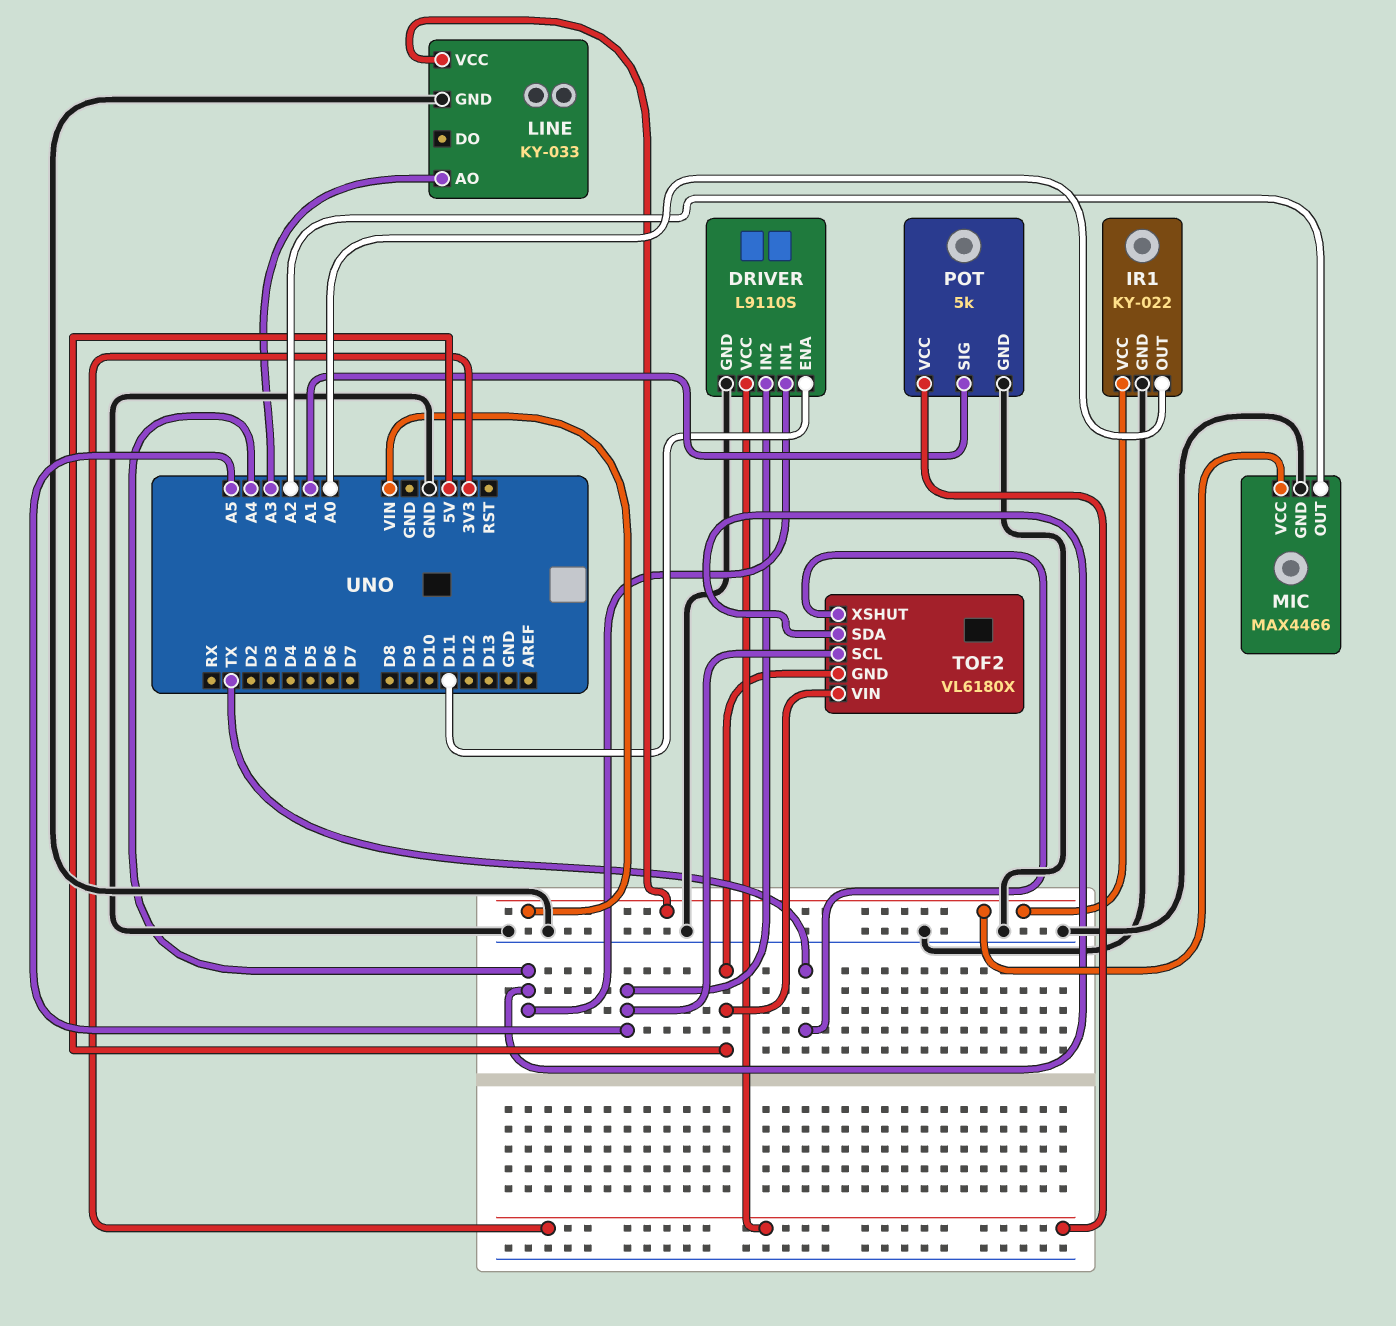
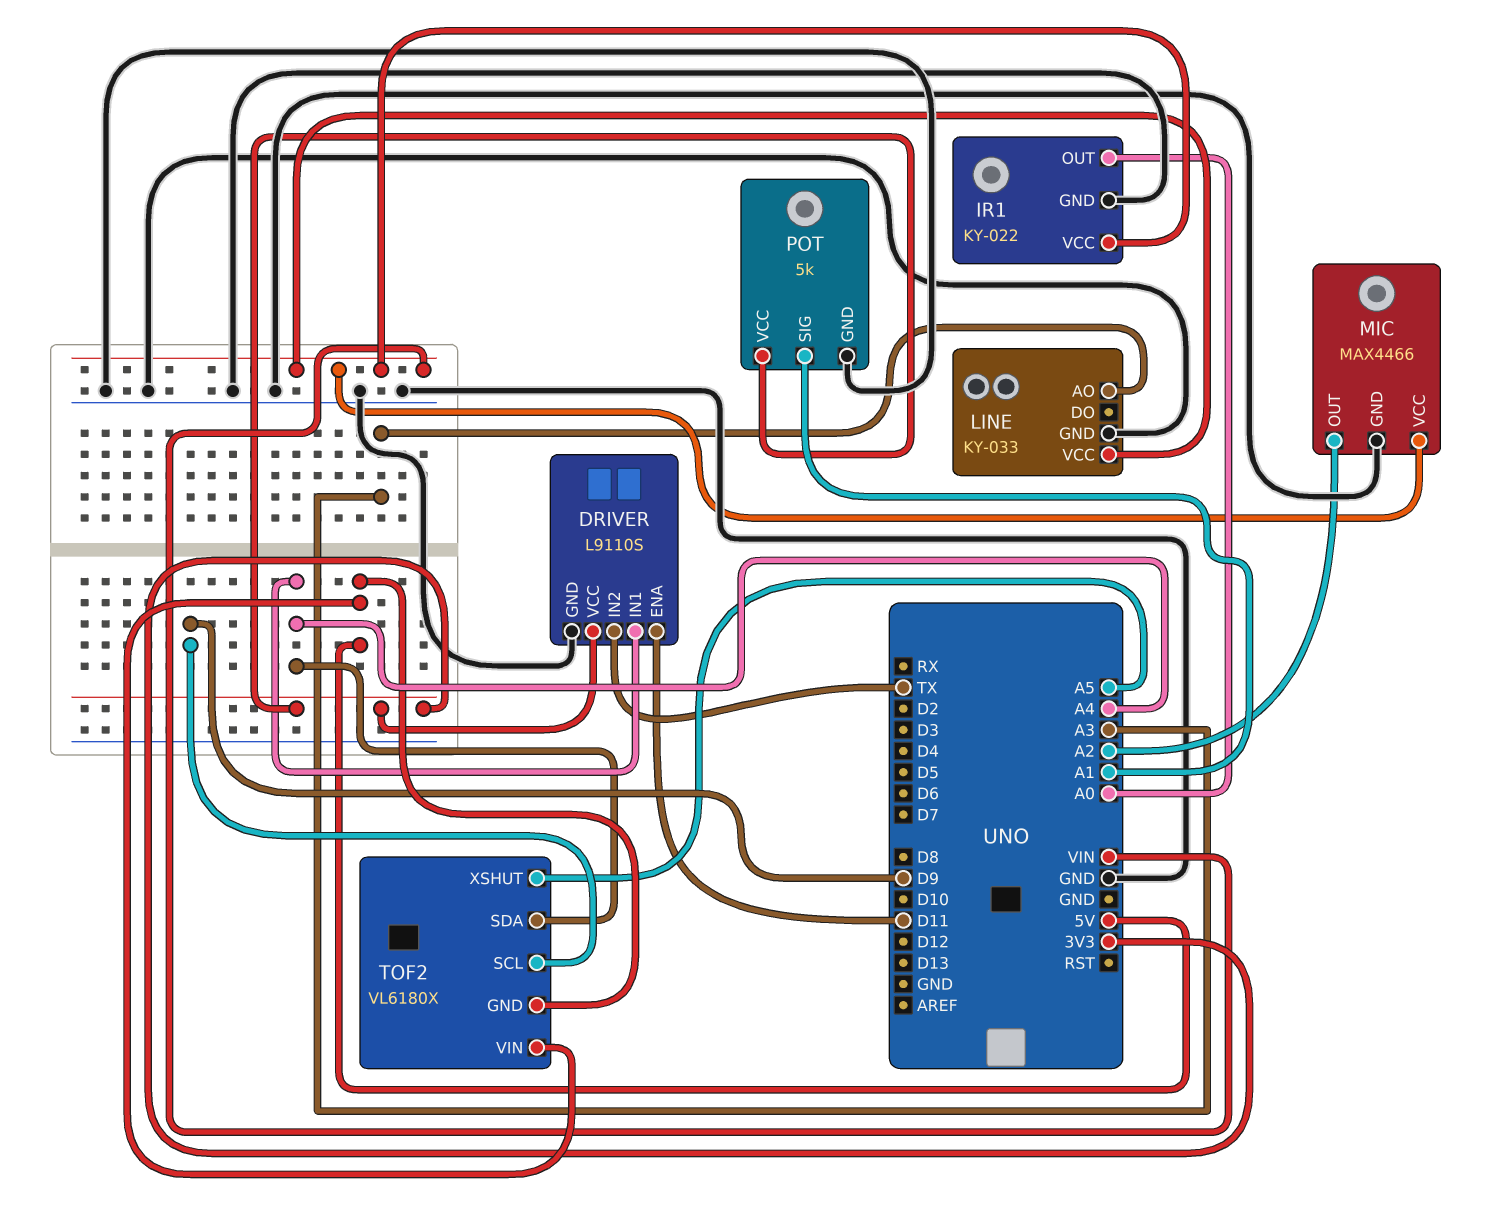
DRIVER pin IN2: A5 -> TX
TOF2 pin SCL: A5 -> D9
TOF2 pin XSHUT: TX -> A5

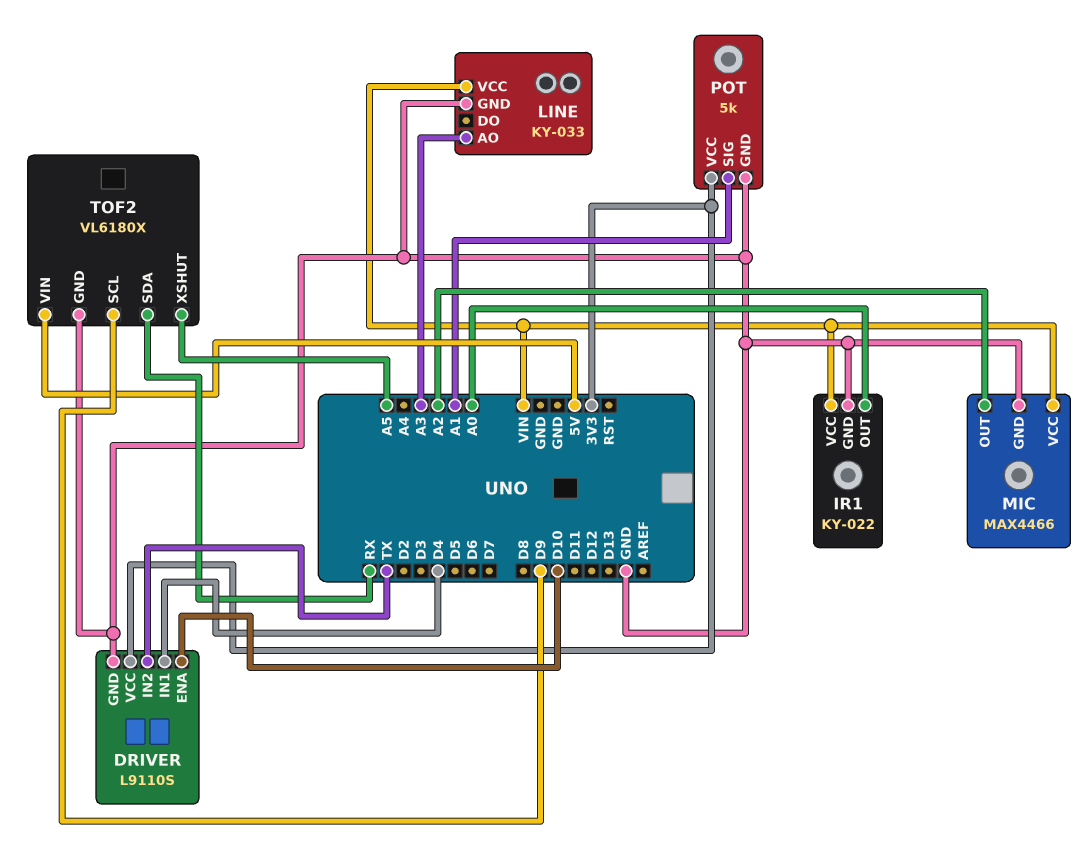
DRIVER pin ENA: D11 -> D10
DRIVER pin IN1: A4 -> D4
TOF2 pin GND: 5V -> GND
TOF2 pin SDA: A4 -> RX

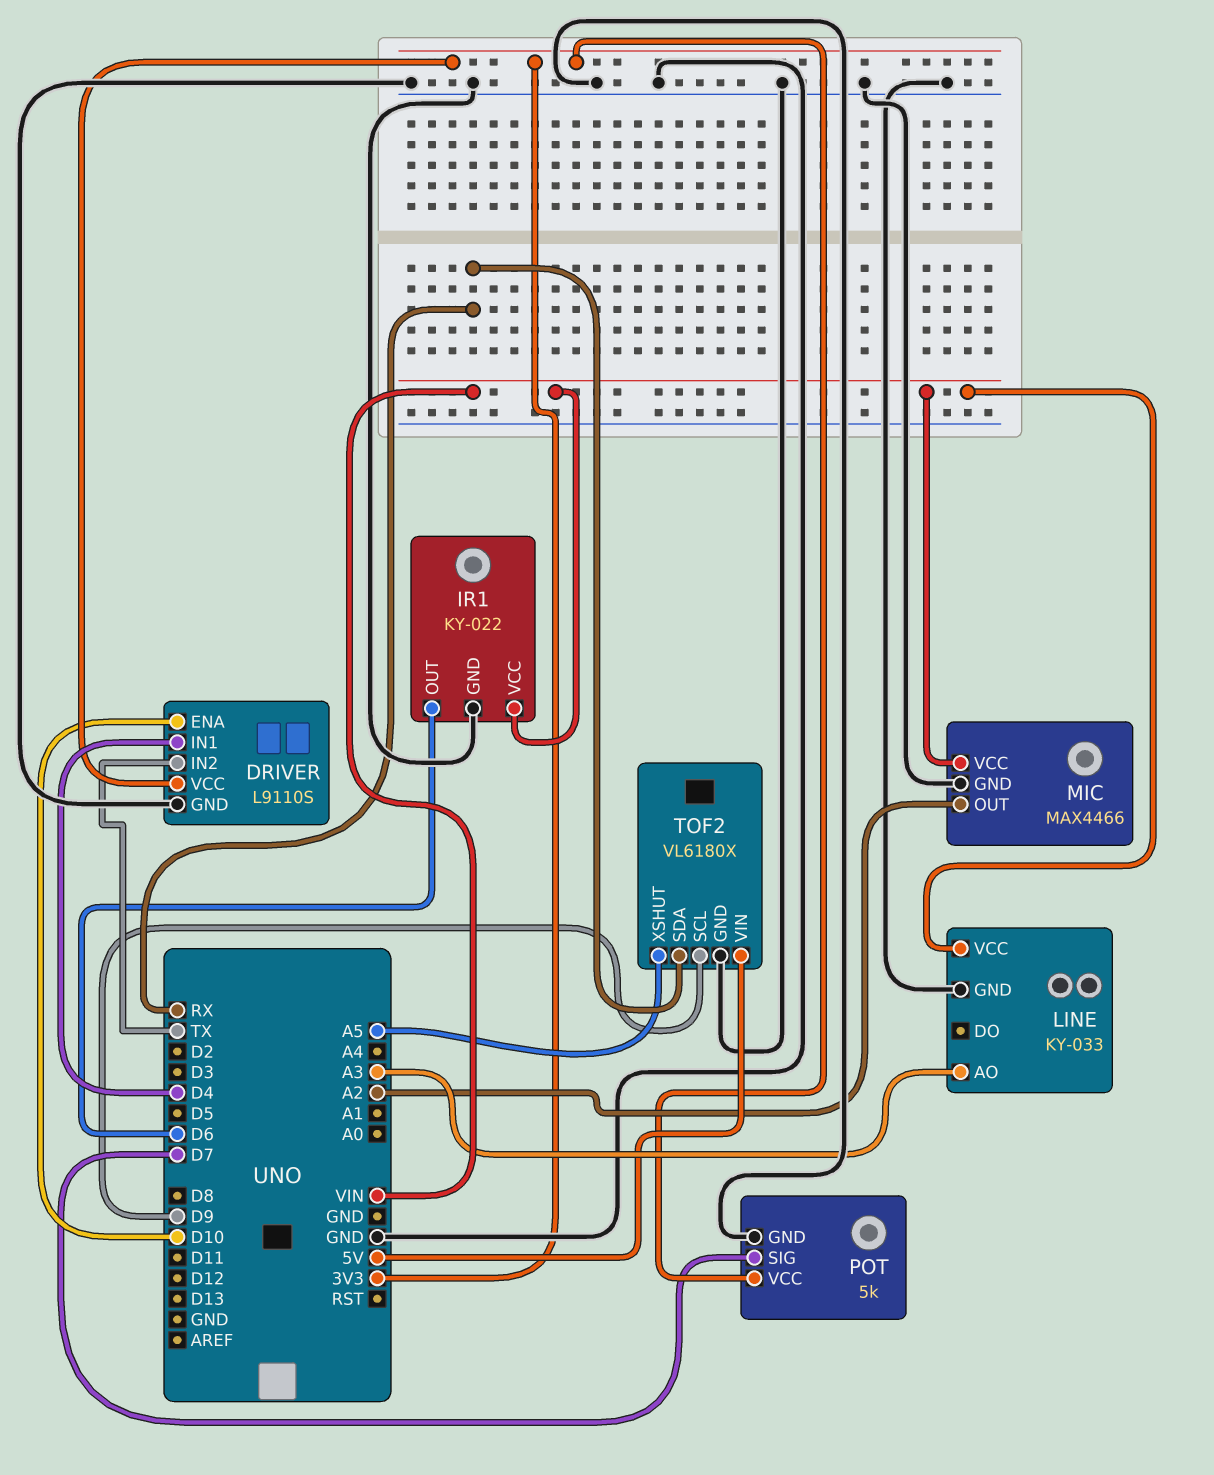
IR1 pin OUT: A0 -> D6
POT pin SIG: A1 -> D7

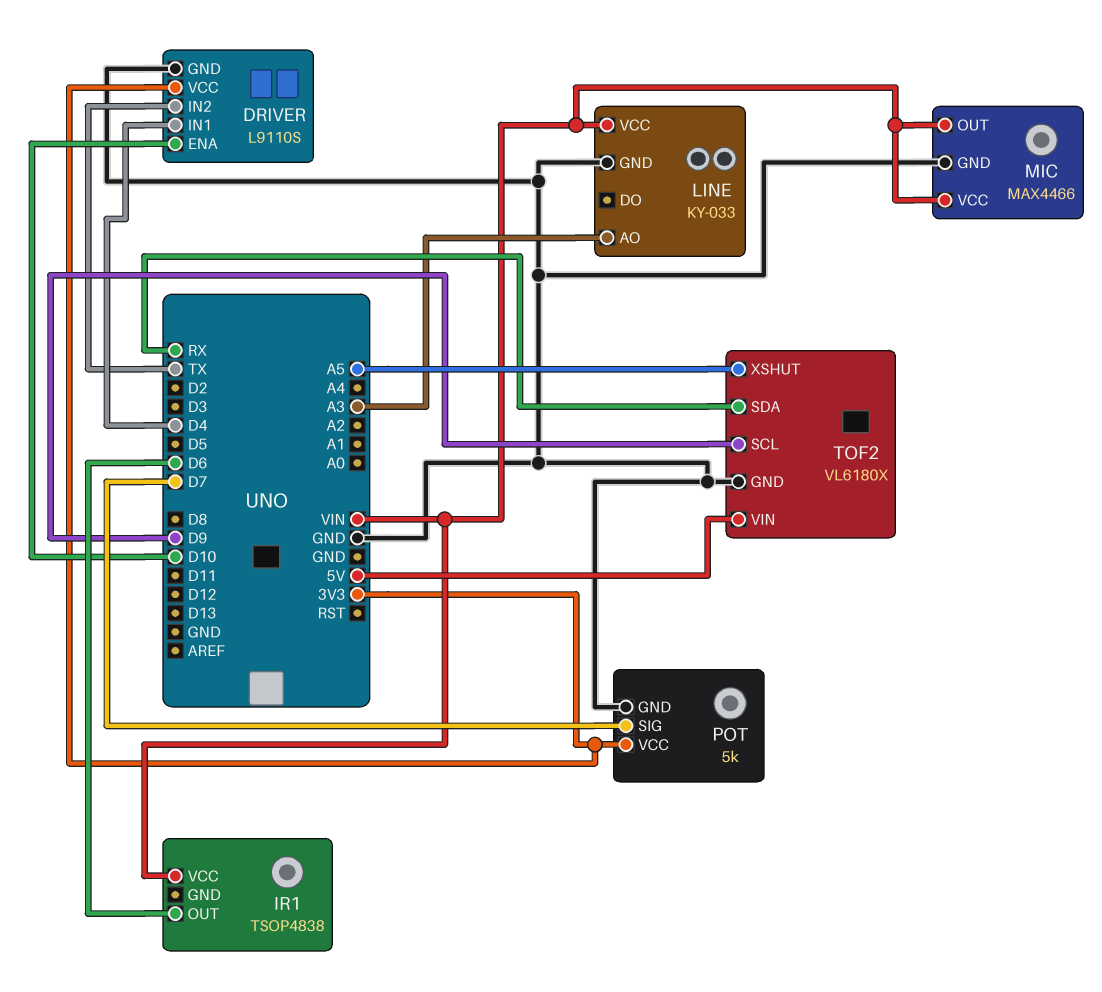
IR1: KY-022 -> TSOP4838
IR1 pin GND: GND -> none
MIC pin OUT: A2 -> VIN

